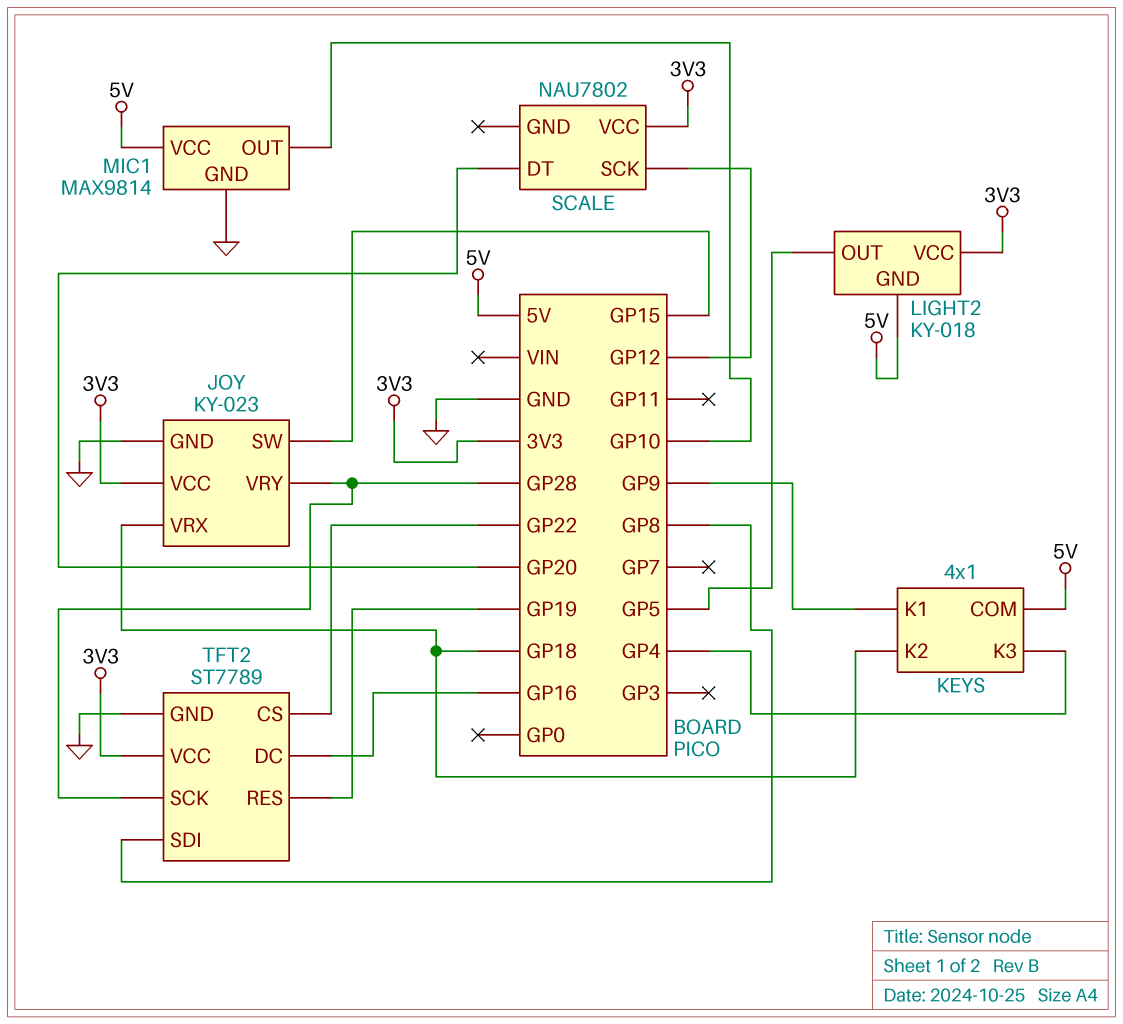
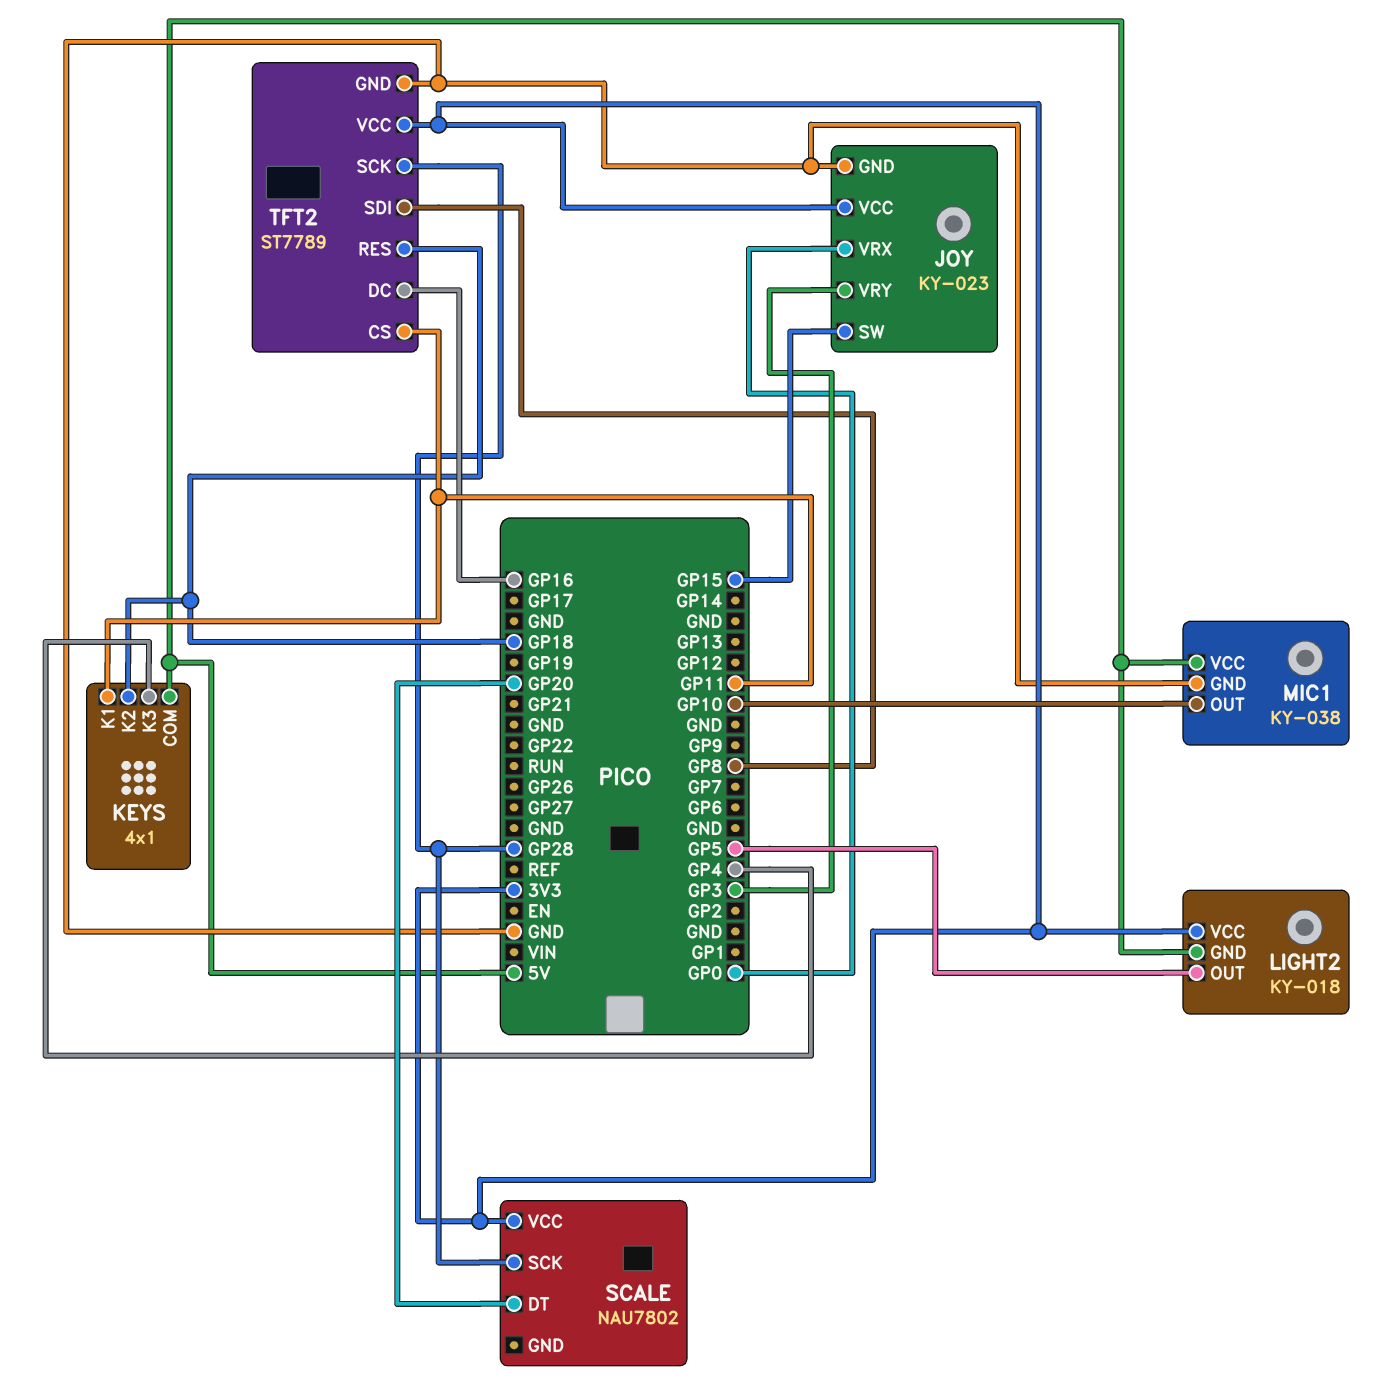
JOY pin VRX: GP18 -> GP0
JOY pin VRY: GP28 -> GP3
KEYS pin K1: GP9 -> GP11
MIC1: MAX9814 -> KY-038
SCALE pin SCK: GP12 -> GP28
TFT2 pin CS: GP22 -> GP11
TFT2 pin RES: GP19 -> GP18

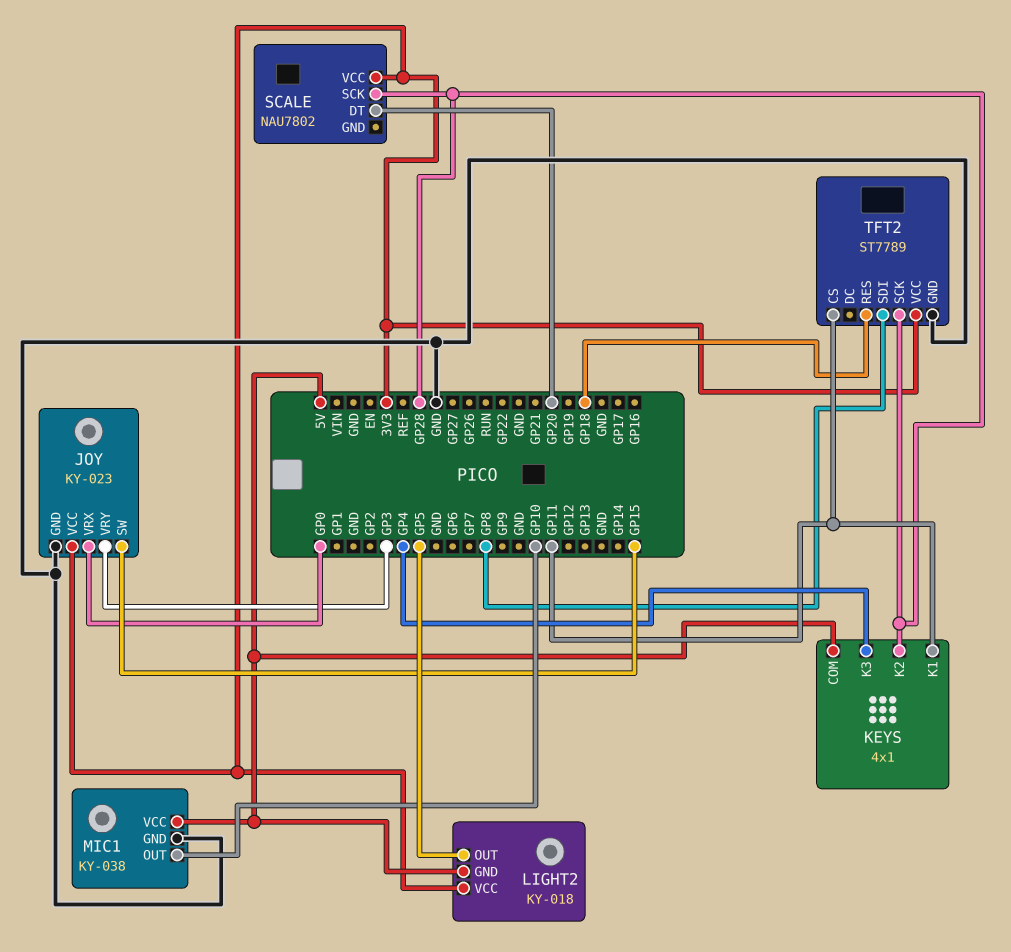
KEYS pin K2: GP18 -> GP28
TFT2 pin DC: GP16 -> none

